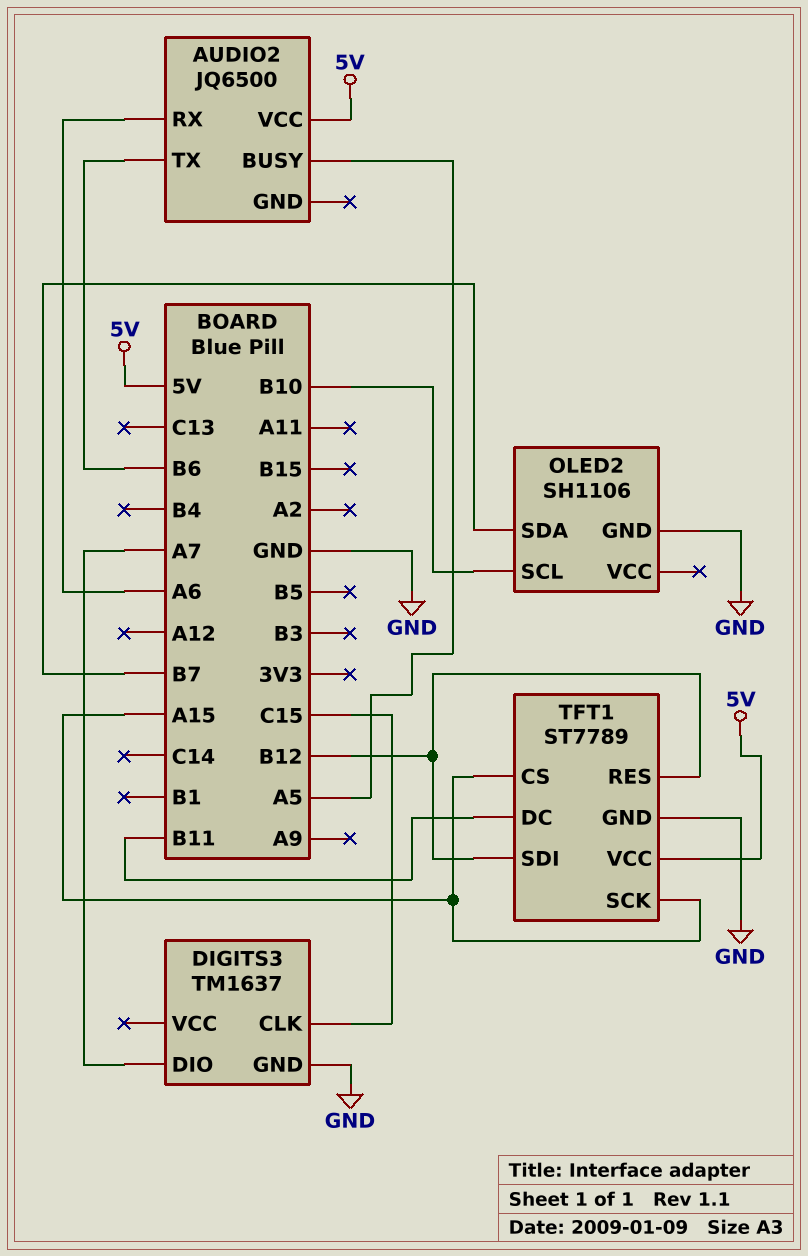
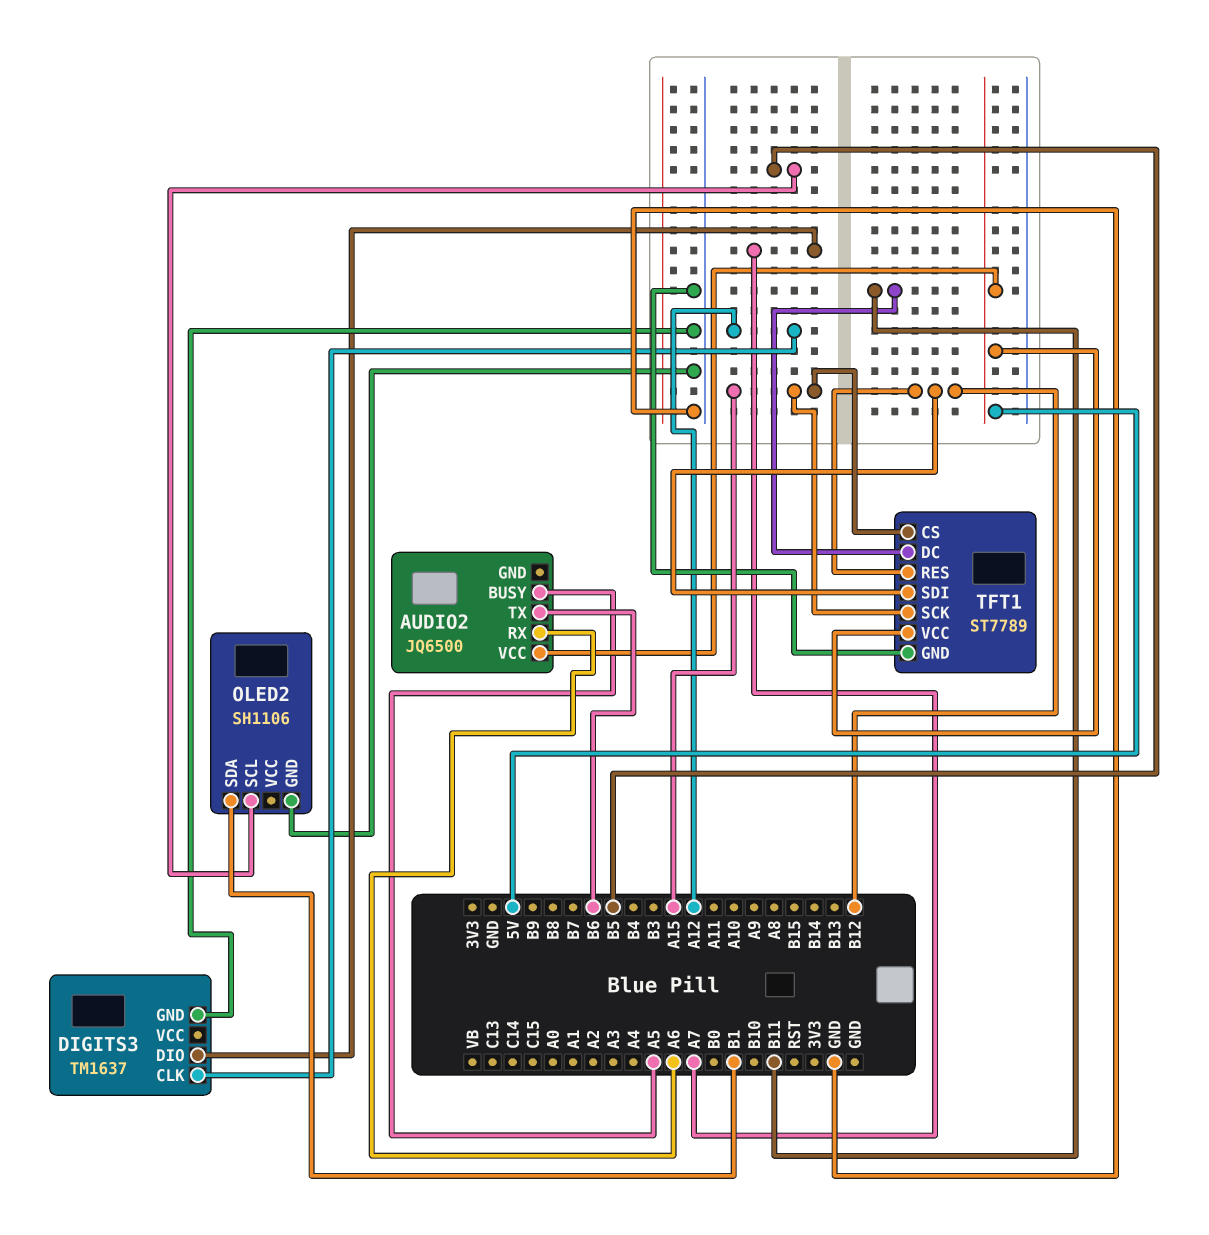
DIGITS3 pin CLK: C15 -> A12
OLED2 pin SCL: B10 -> B5
OLED2 pin SDA: B7 -> B1

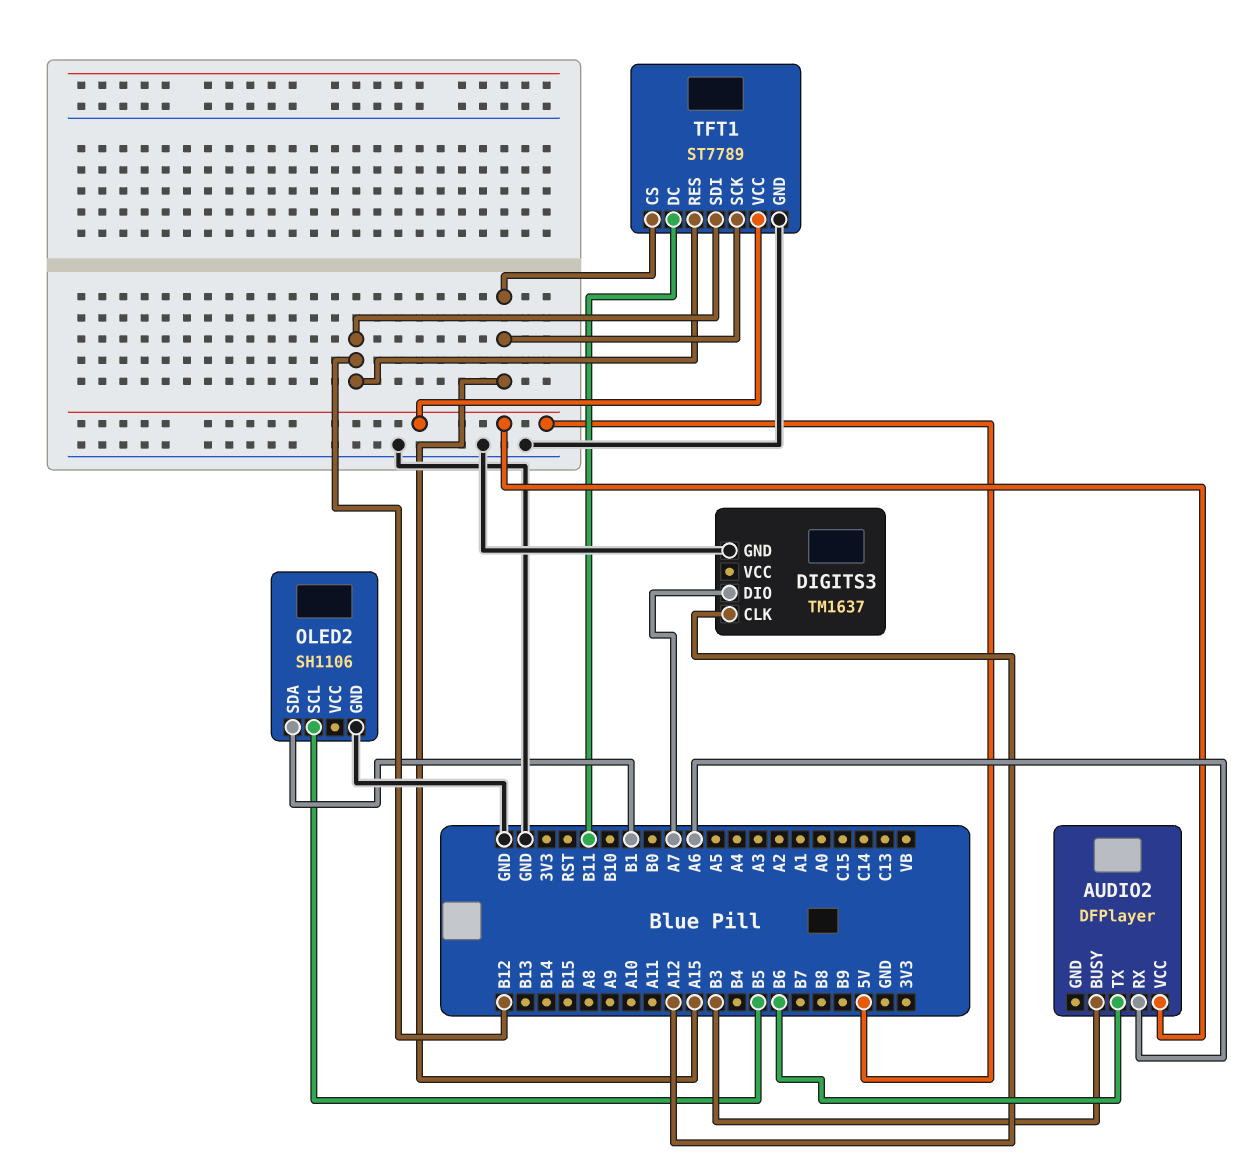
AUDIO2: JQ6500 -> DFPlayer
AUDIO2 pin BUSY: A5 -> B3

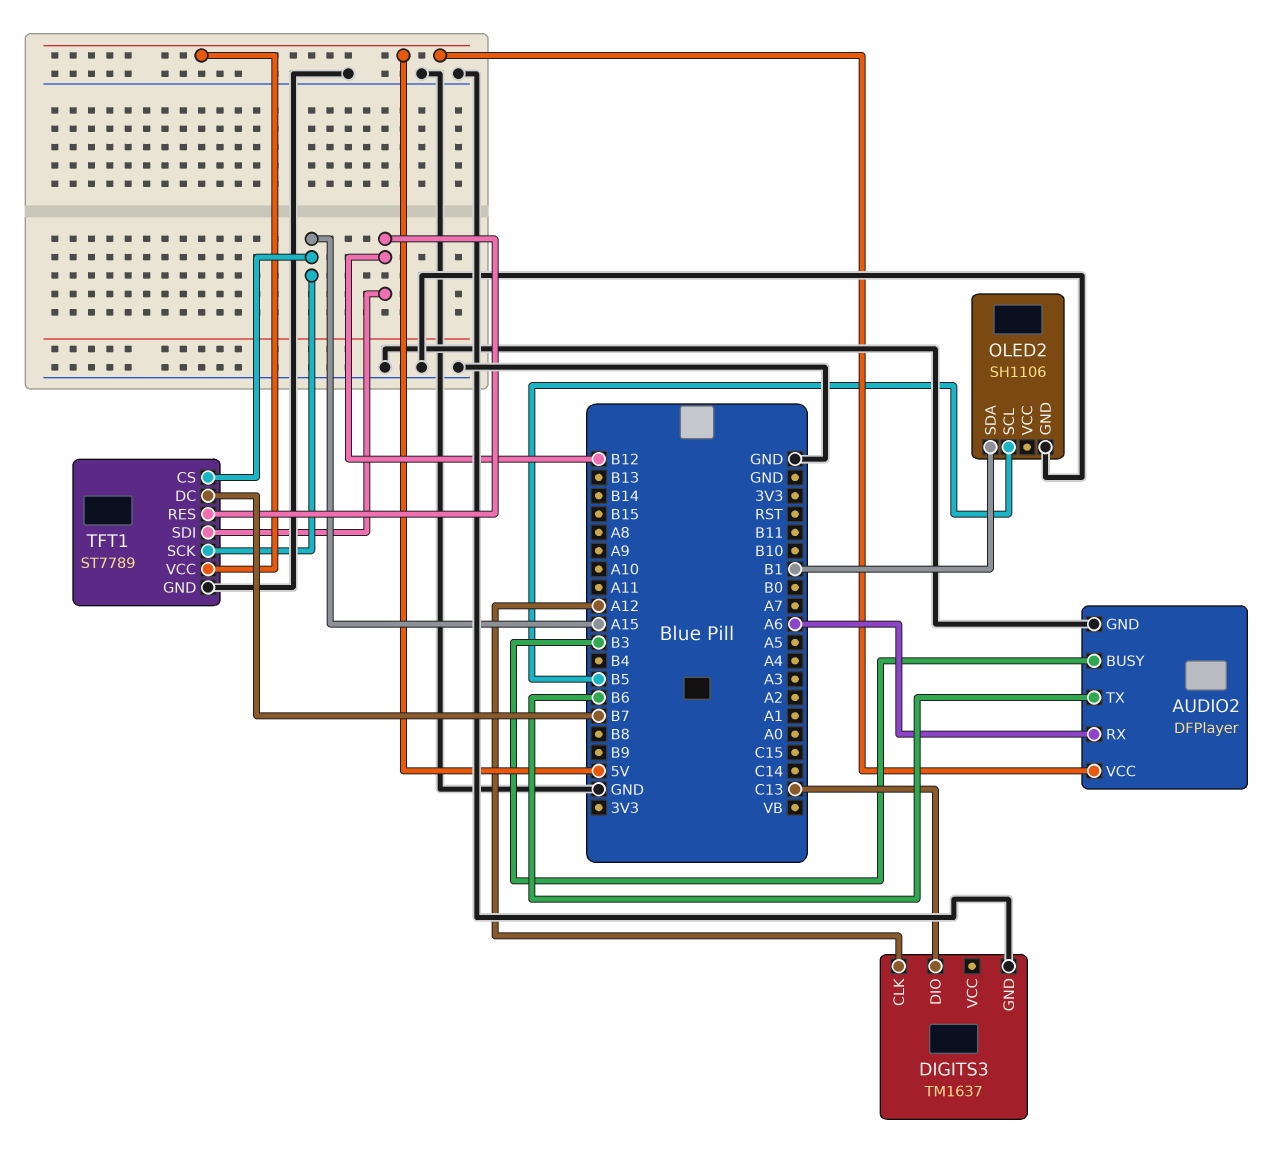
AUDIO2 pin GND: none -> GND
DIGITS3 pin DIO: A7 -> C13
TFT1 pin DC: B11 -> B7

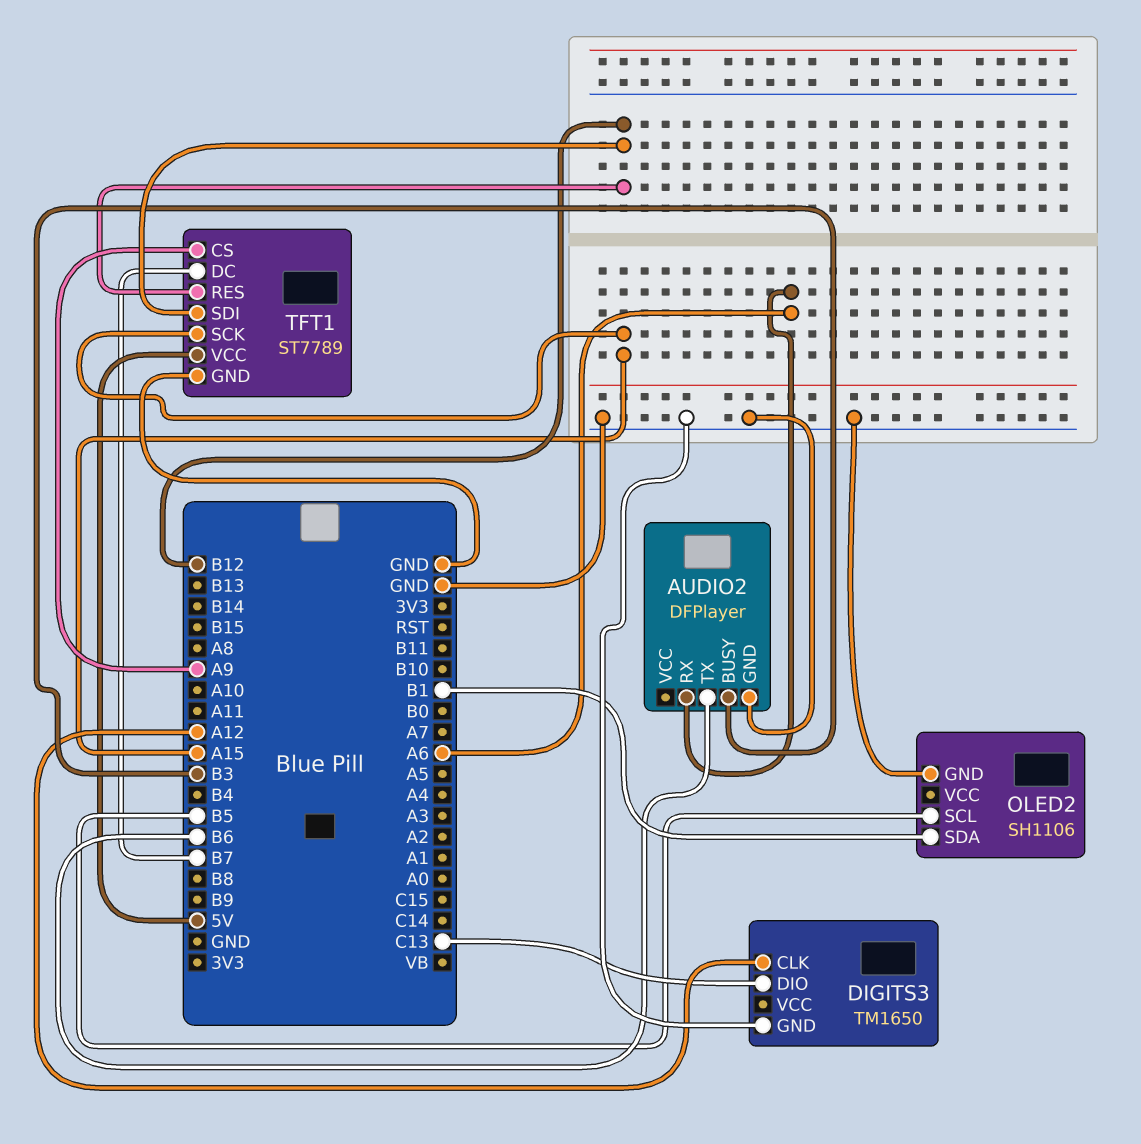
AUDIO2 pin VCC: 5V -> none
DIGITS3: TM1637 -> TM1650
TFT1 pin CS: A15 -> A9

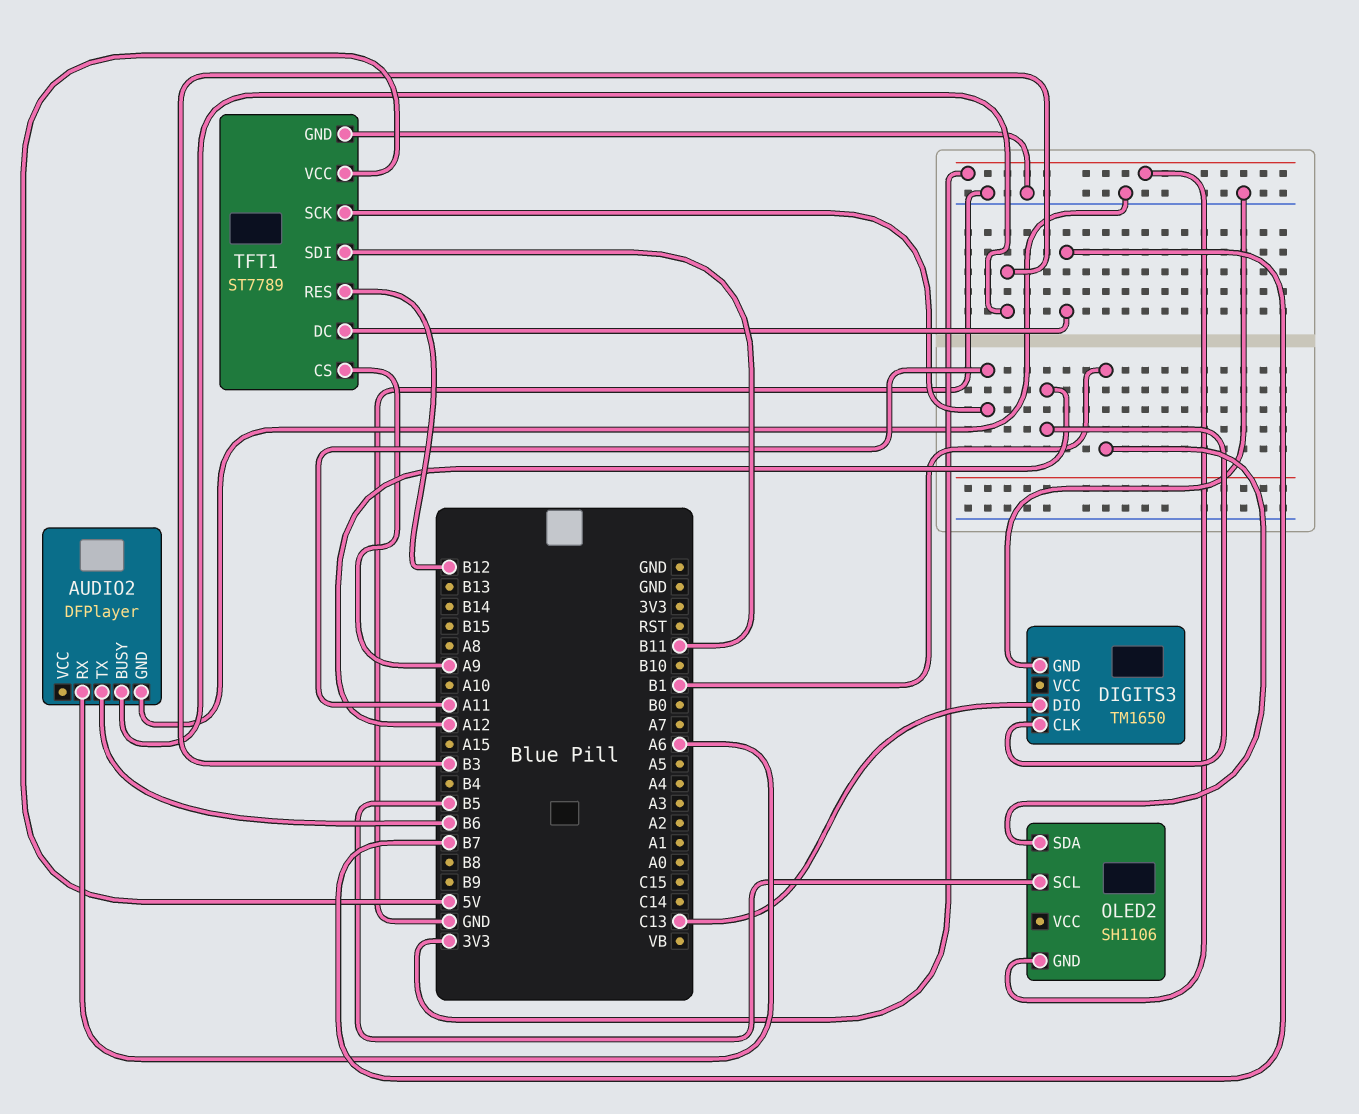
OLED2 pin GND: GND -> 3V3
TFT1 pin SCK: A15 -> A11
TFT1 pin SDI: B12 -> B11

